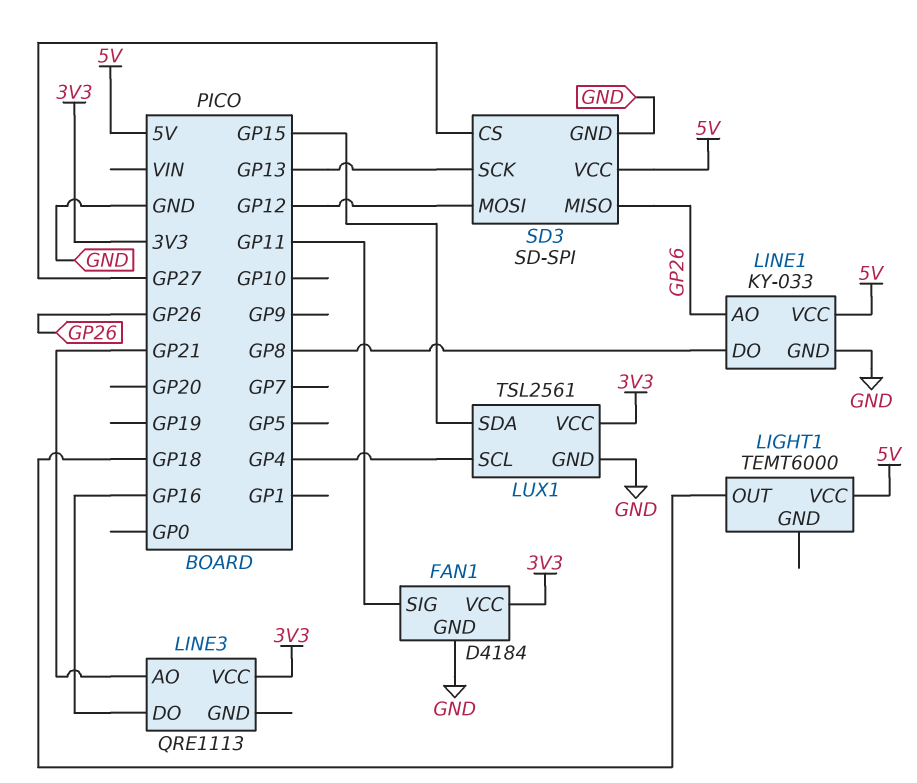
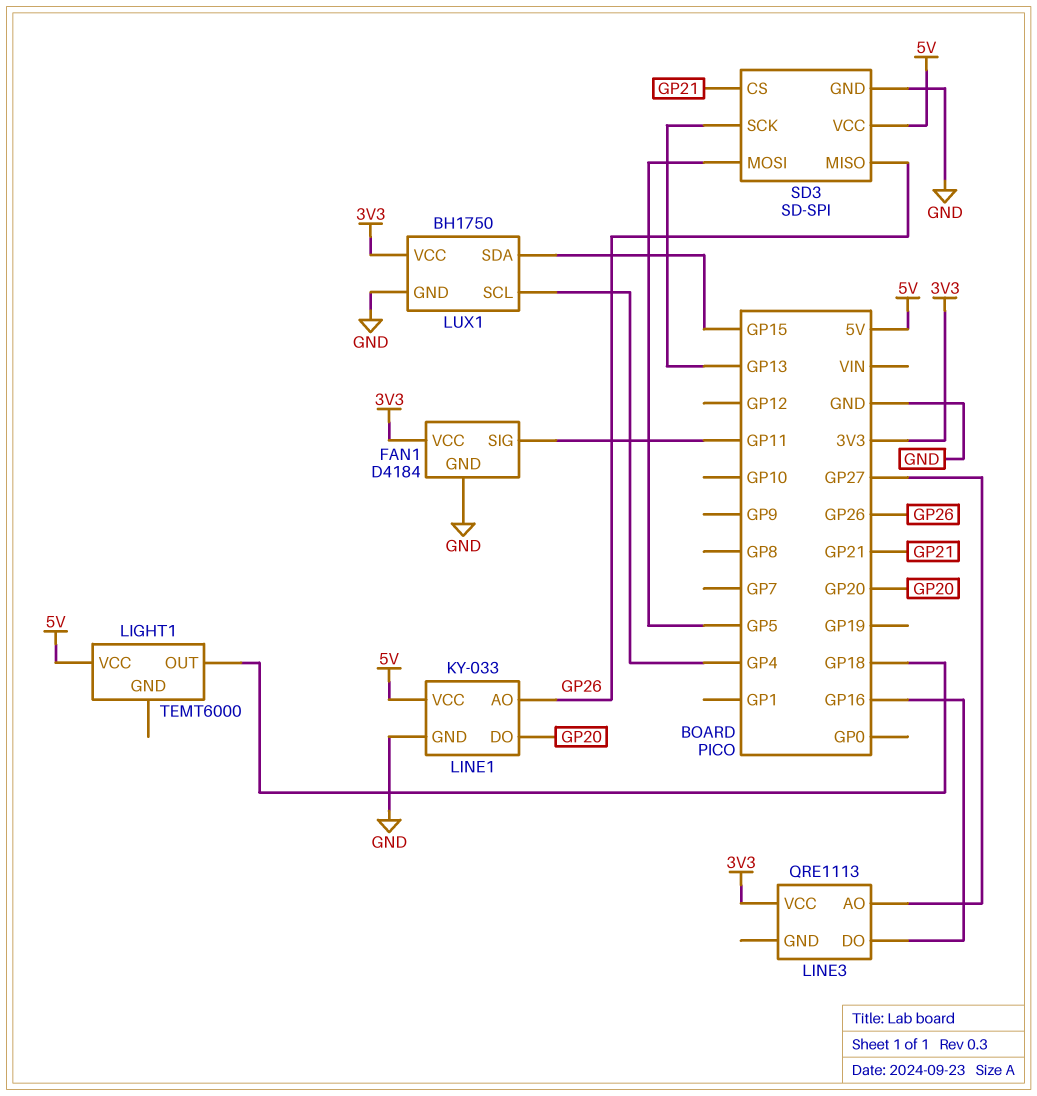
LINE1 pin DO: GP8 -> GP20
LINE3 pin AO: GP21 -> GP27
LUX1: TSL2561 -> BH1750
SD3 pin CS: GP27 -> GP21
SD3 pin MOSI: GP12 -> GP5

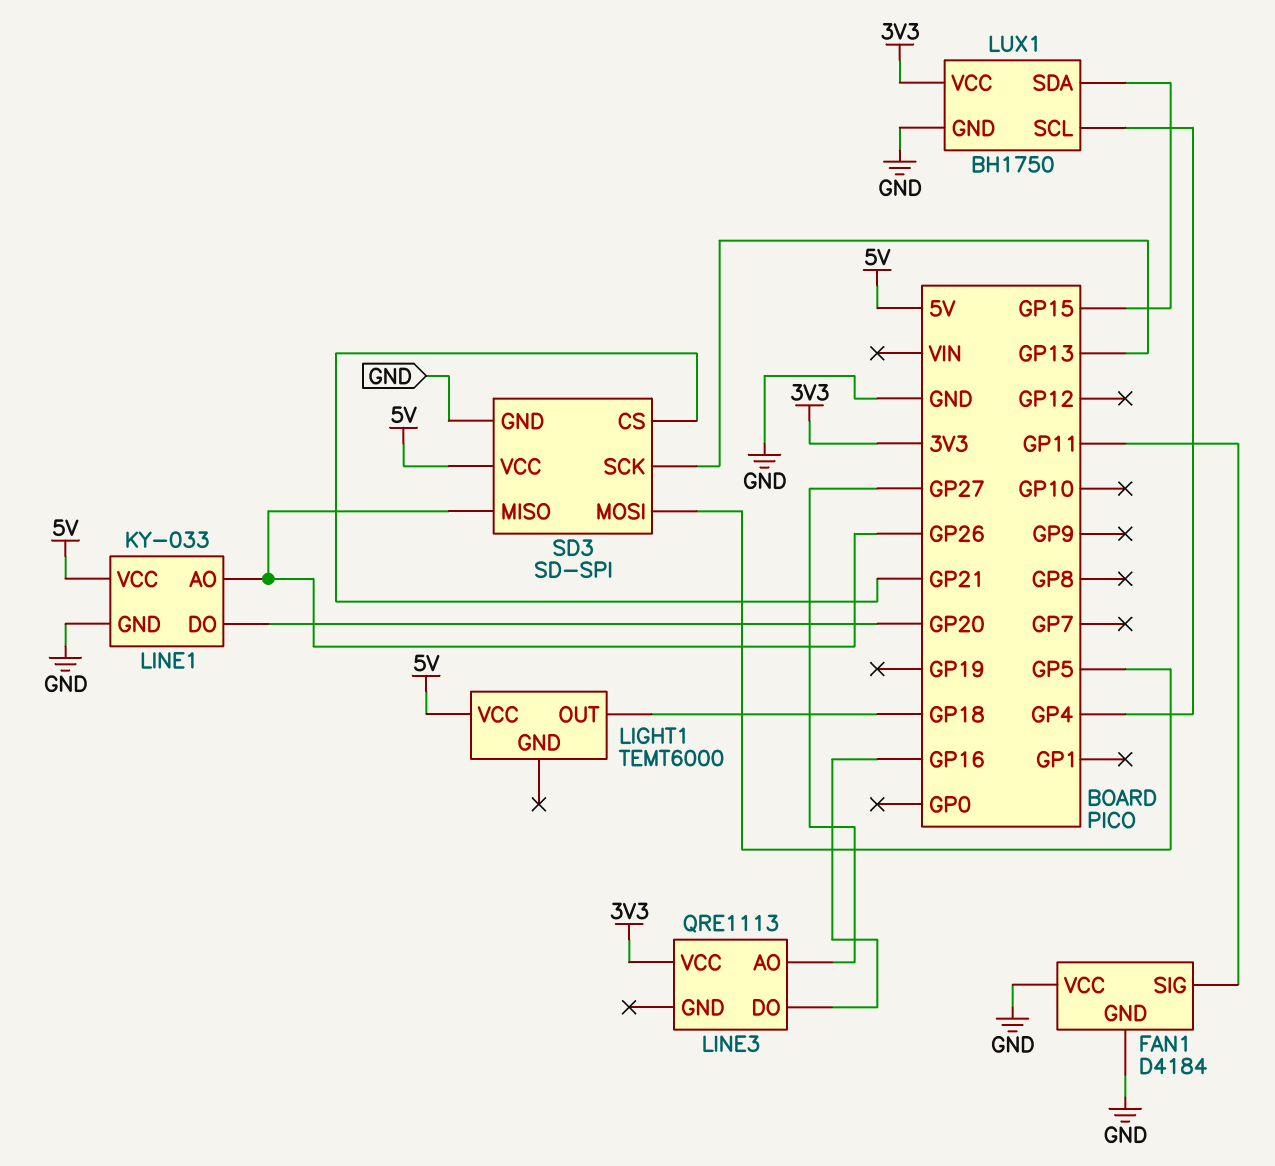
FAN1 pin VCC: 3V3 -> GND

